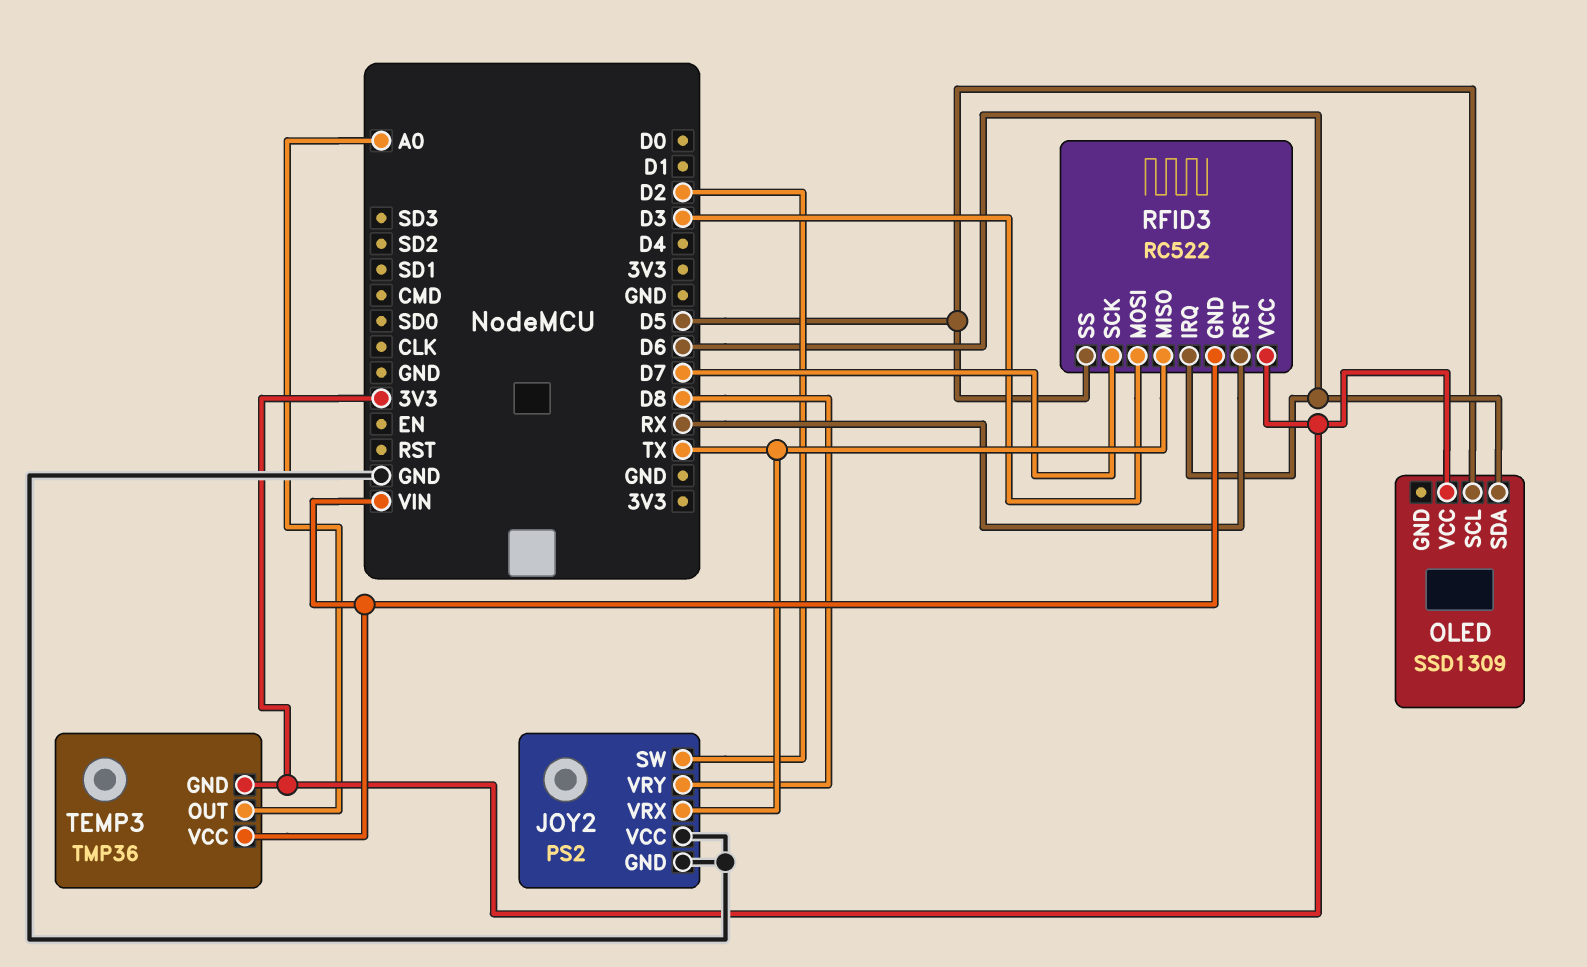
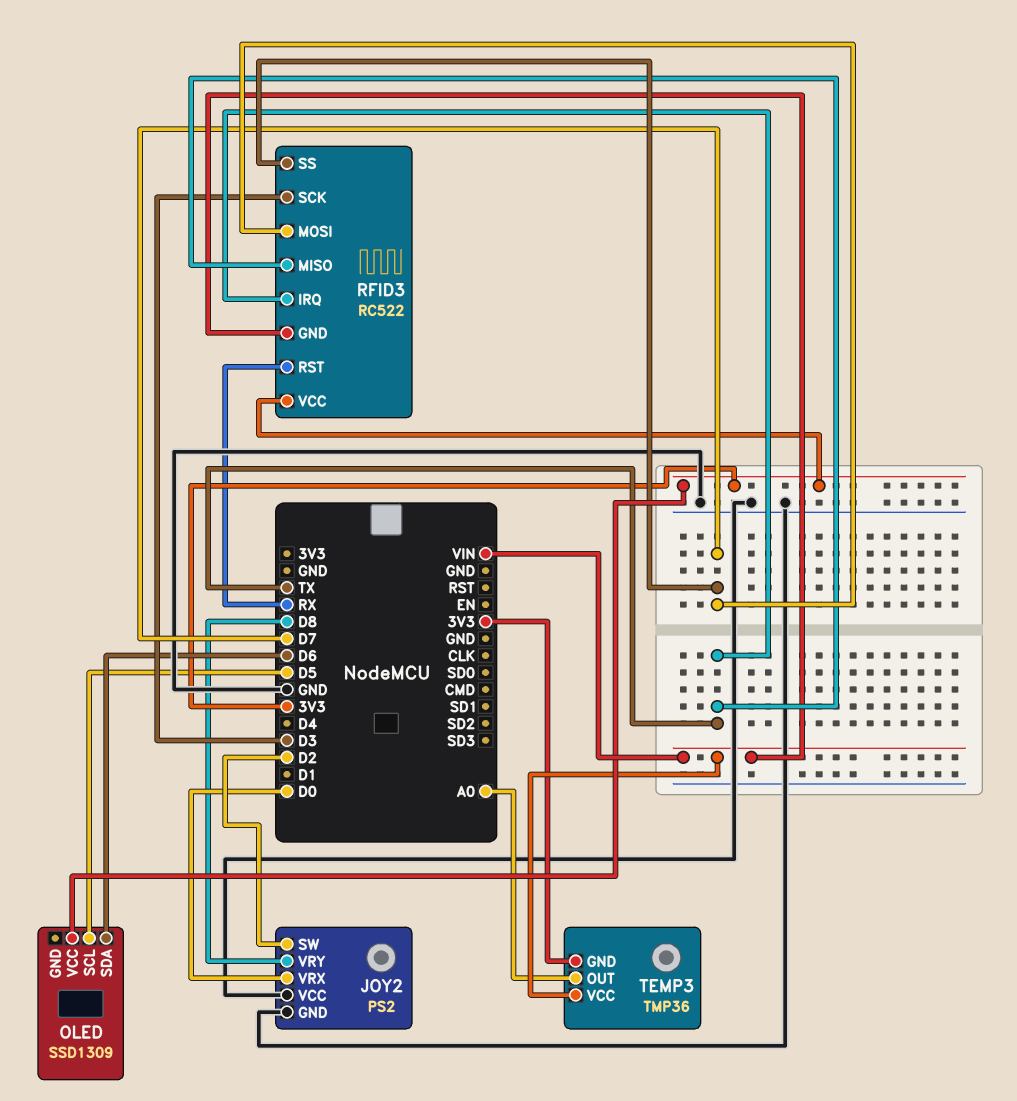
JOY2 pin VRX: TX -> D0
RFID3 pin IRQ: D6 -> TX
RFID3 pin MOSI: D3 -> D7
RFID3 pin SCK: D7 -> D3
RFID3 pin SS: D5 -> D7

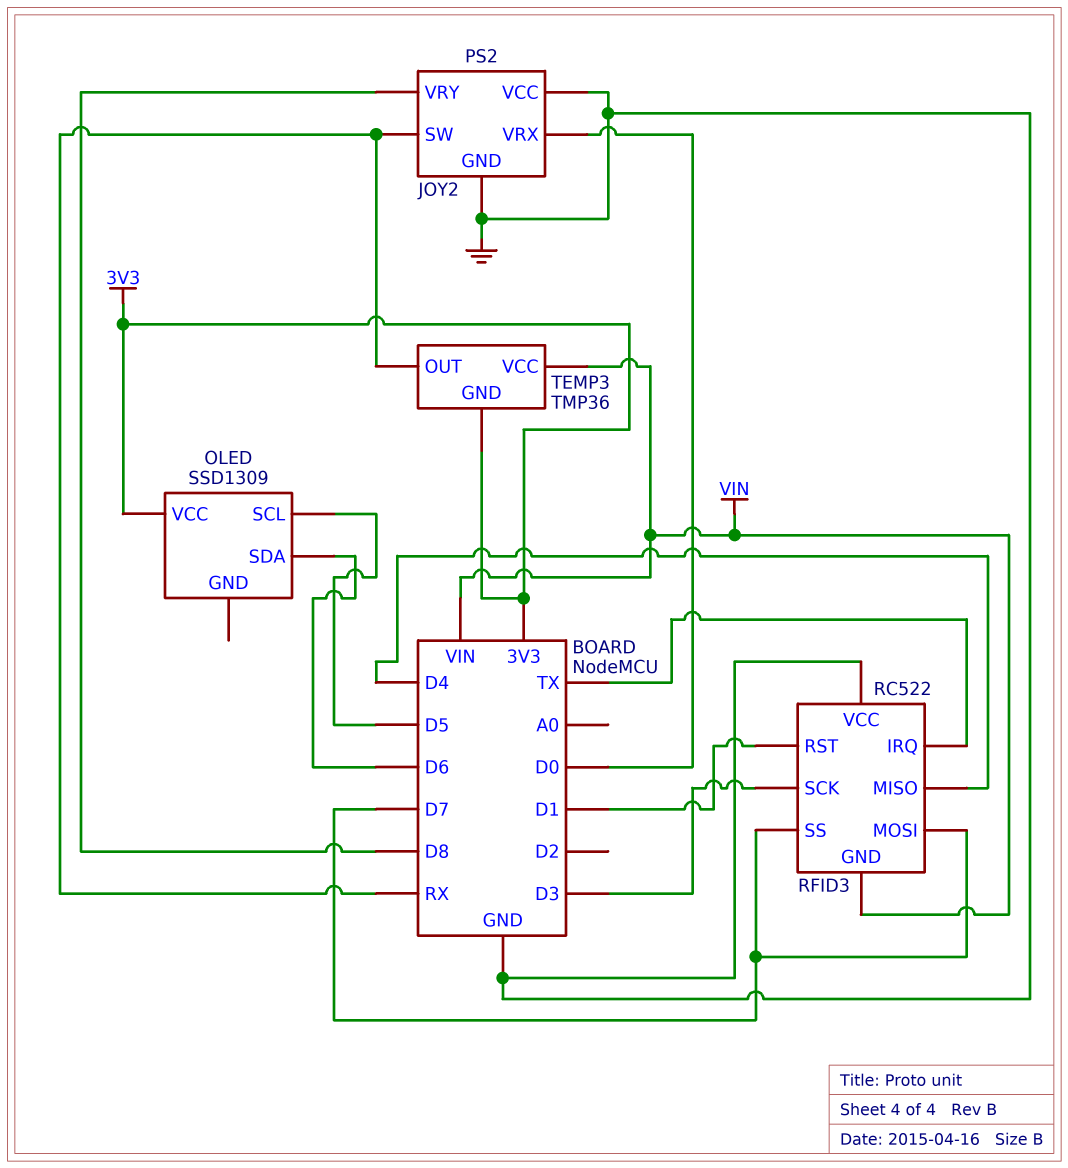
JOY2 pin SW: D2 -> RX
RFID3 pin MISO: TX -> D4
RFID3 pin RST: RX -> D1
RFID3 pin VCC: 3V3 -> GND
TEMP3 pin OUT: A0 -> RX

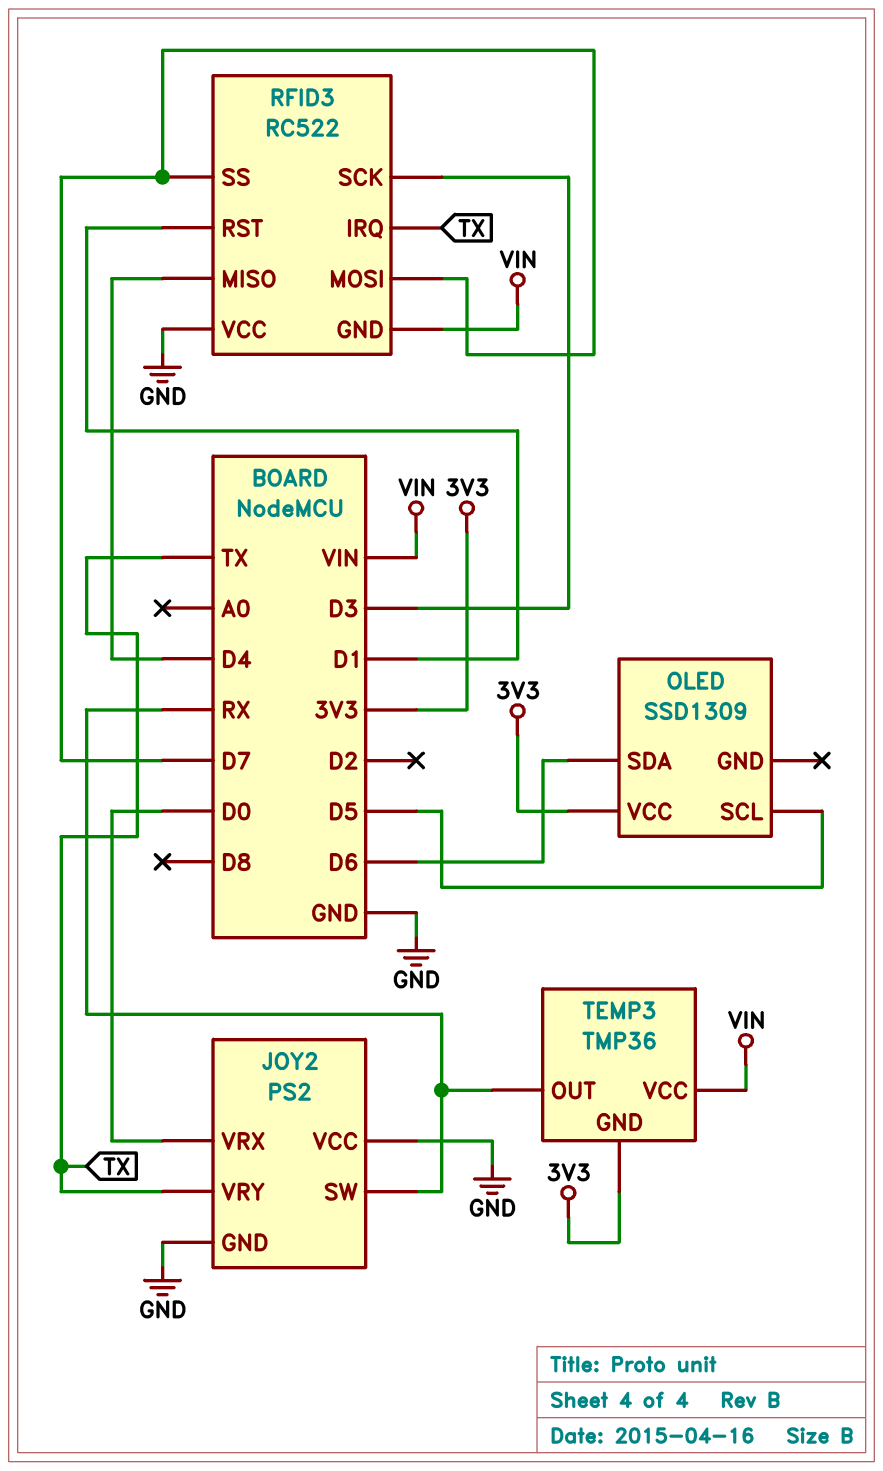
JOY2 pin VRY: D8 -> TX

